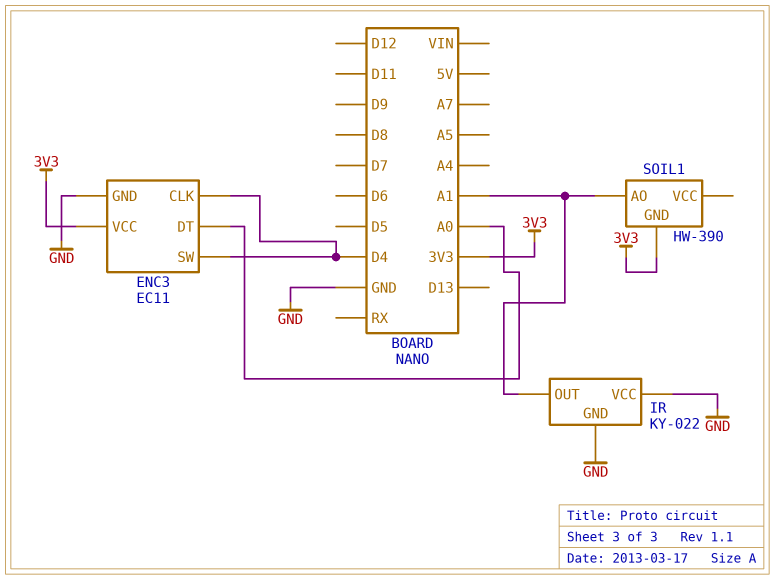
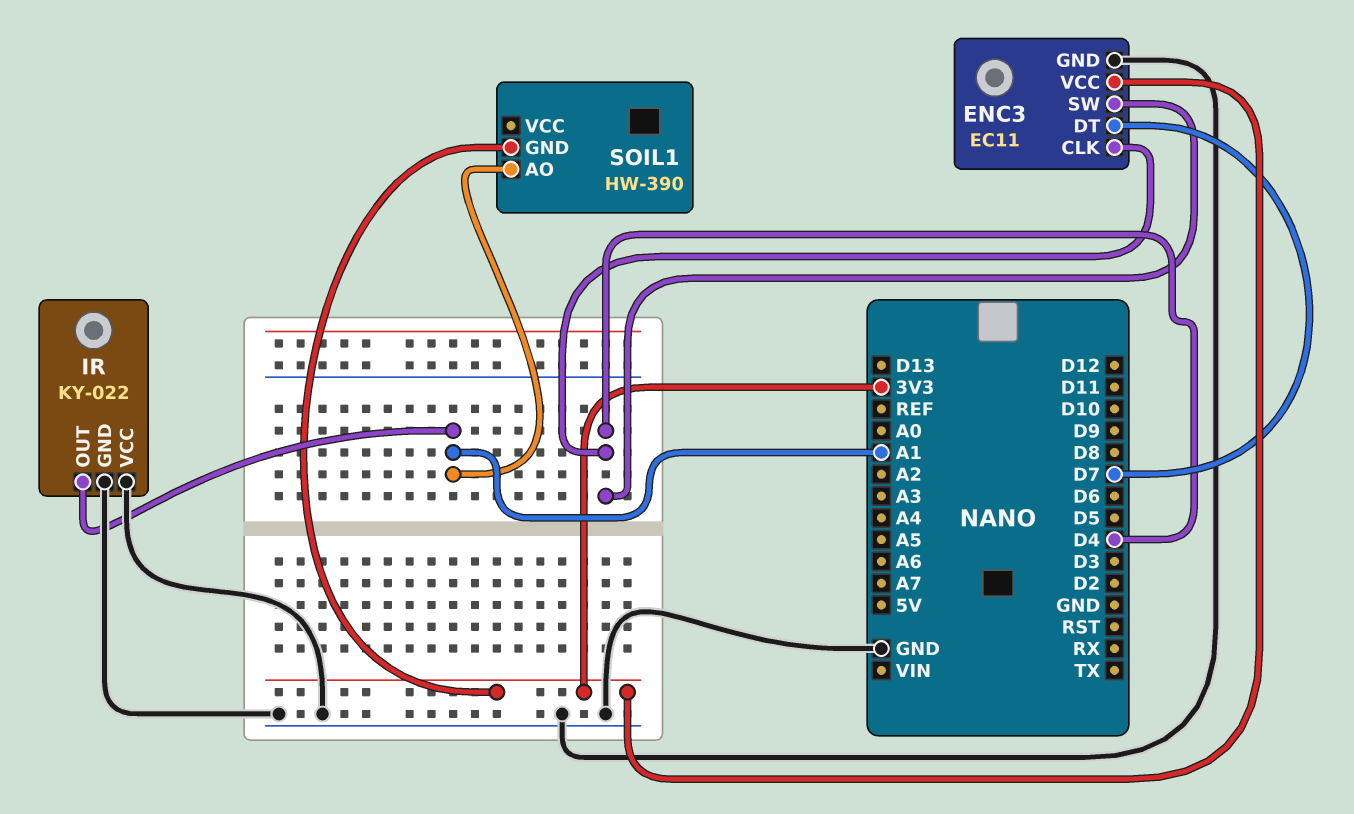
ENC3 pin DT: A0 -> D7

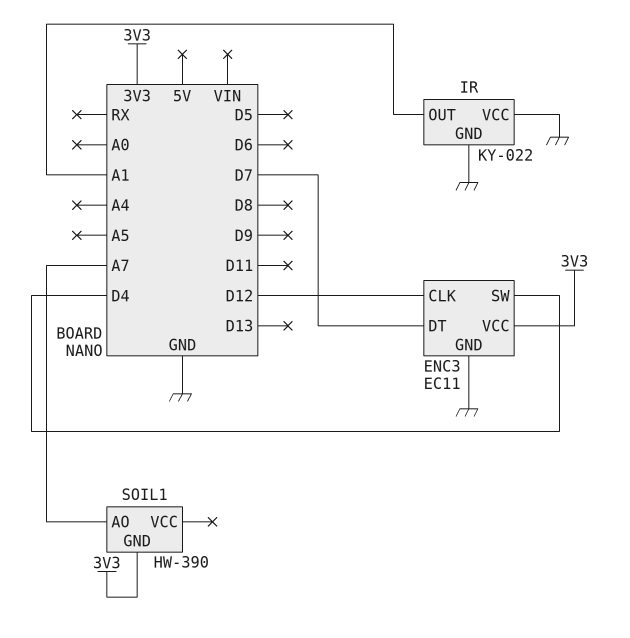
ENC3 pin CLK: D4 -> D12
SOIL1 pin AO: A1 -> A7

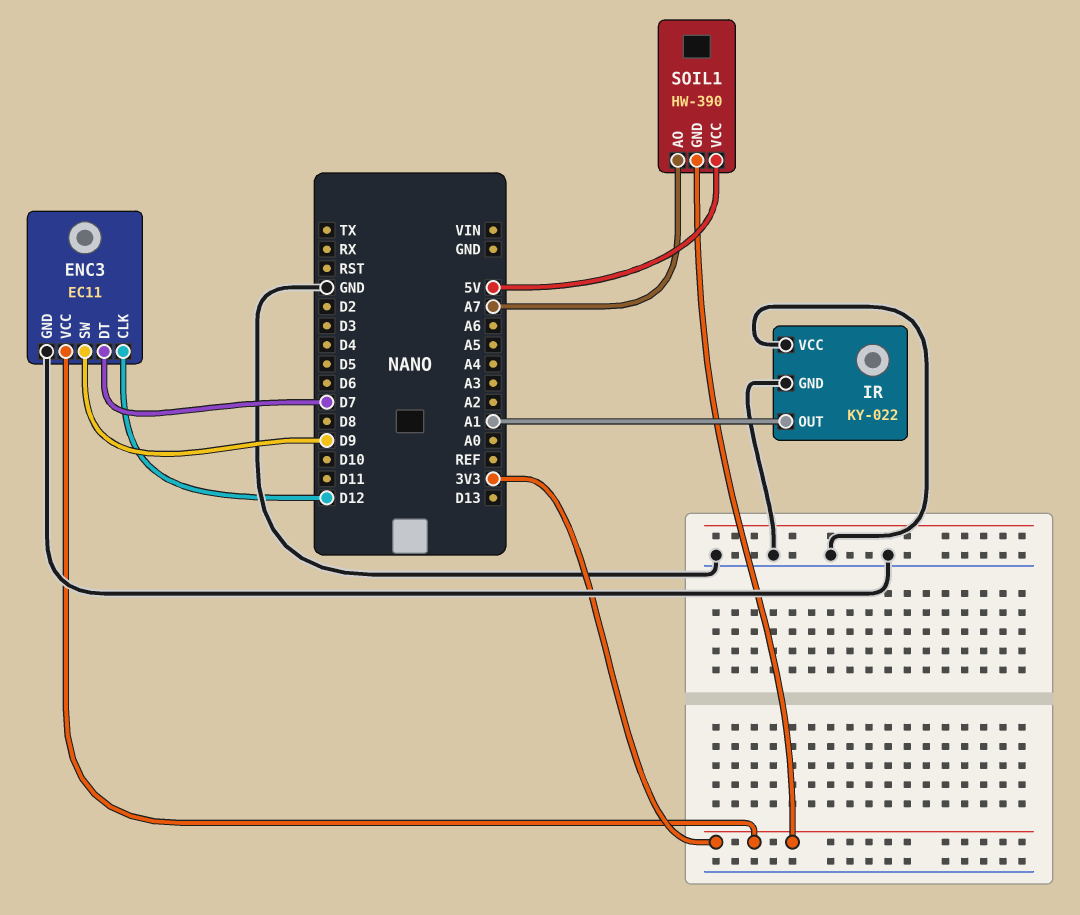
ENC3 pin SW: D4 -> D9
SOIL1 pin VCC: none -> 5V

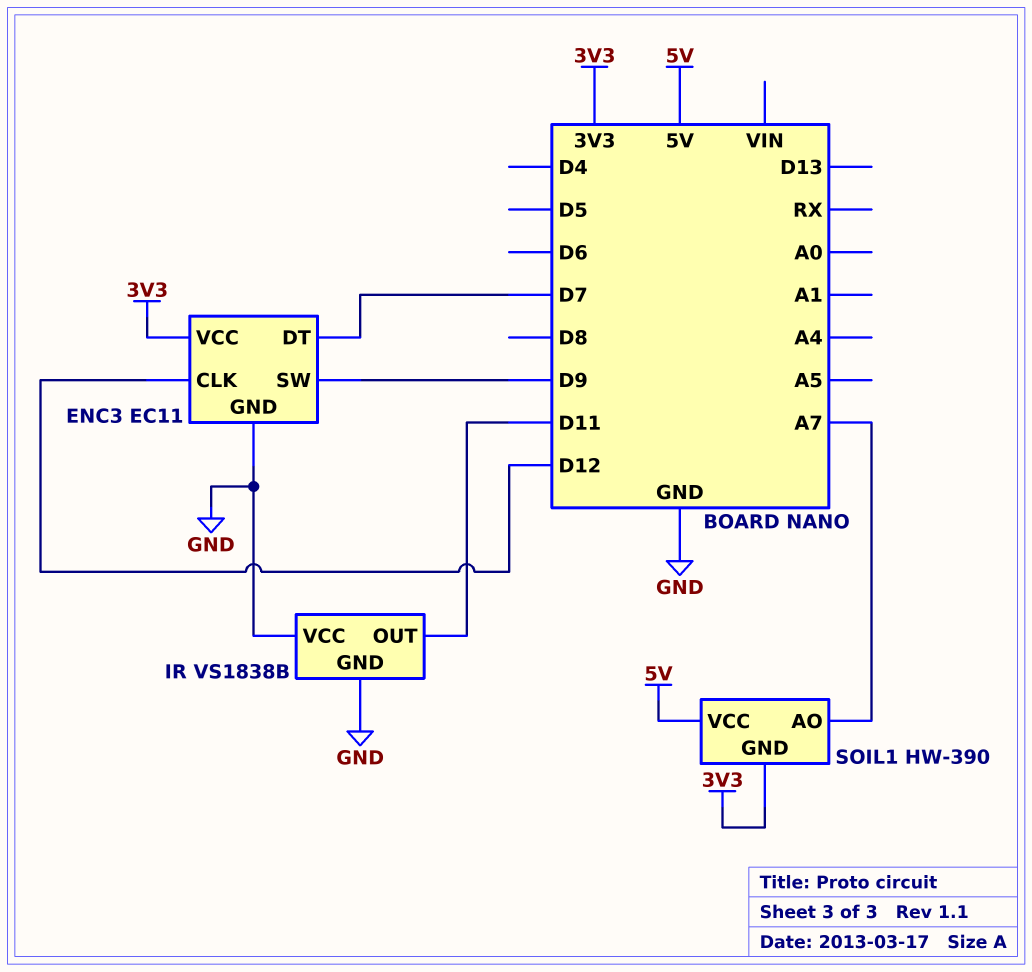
IR: KY-022 -> VS1838B
IR pin OUT: A1 -> D11

